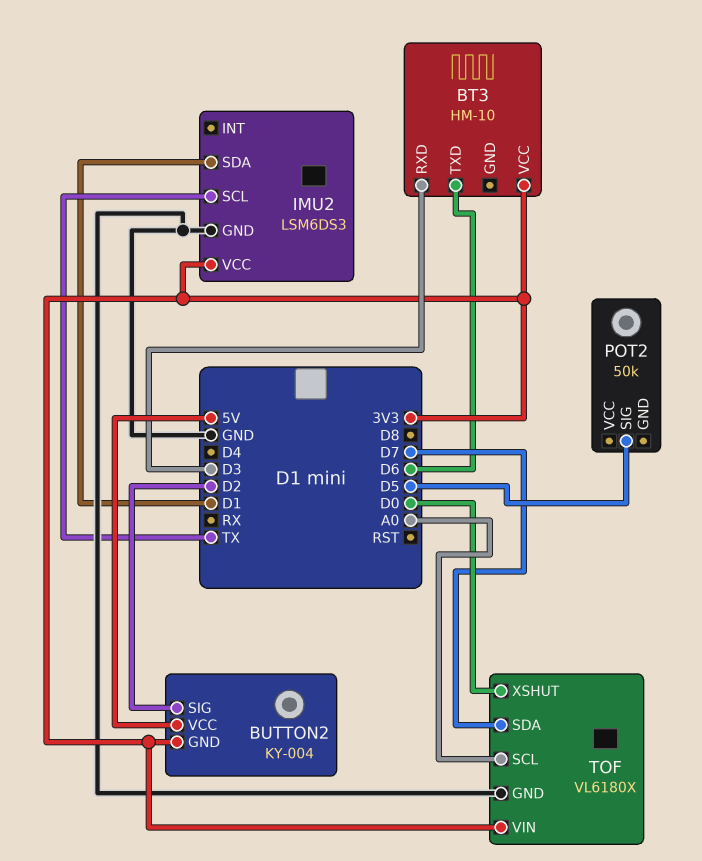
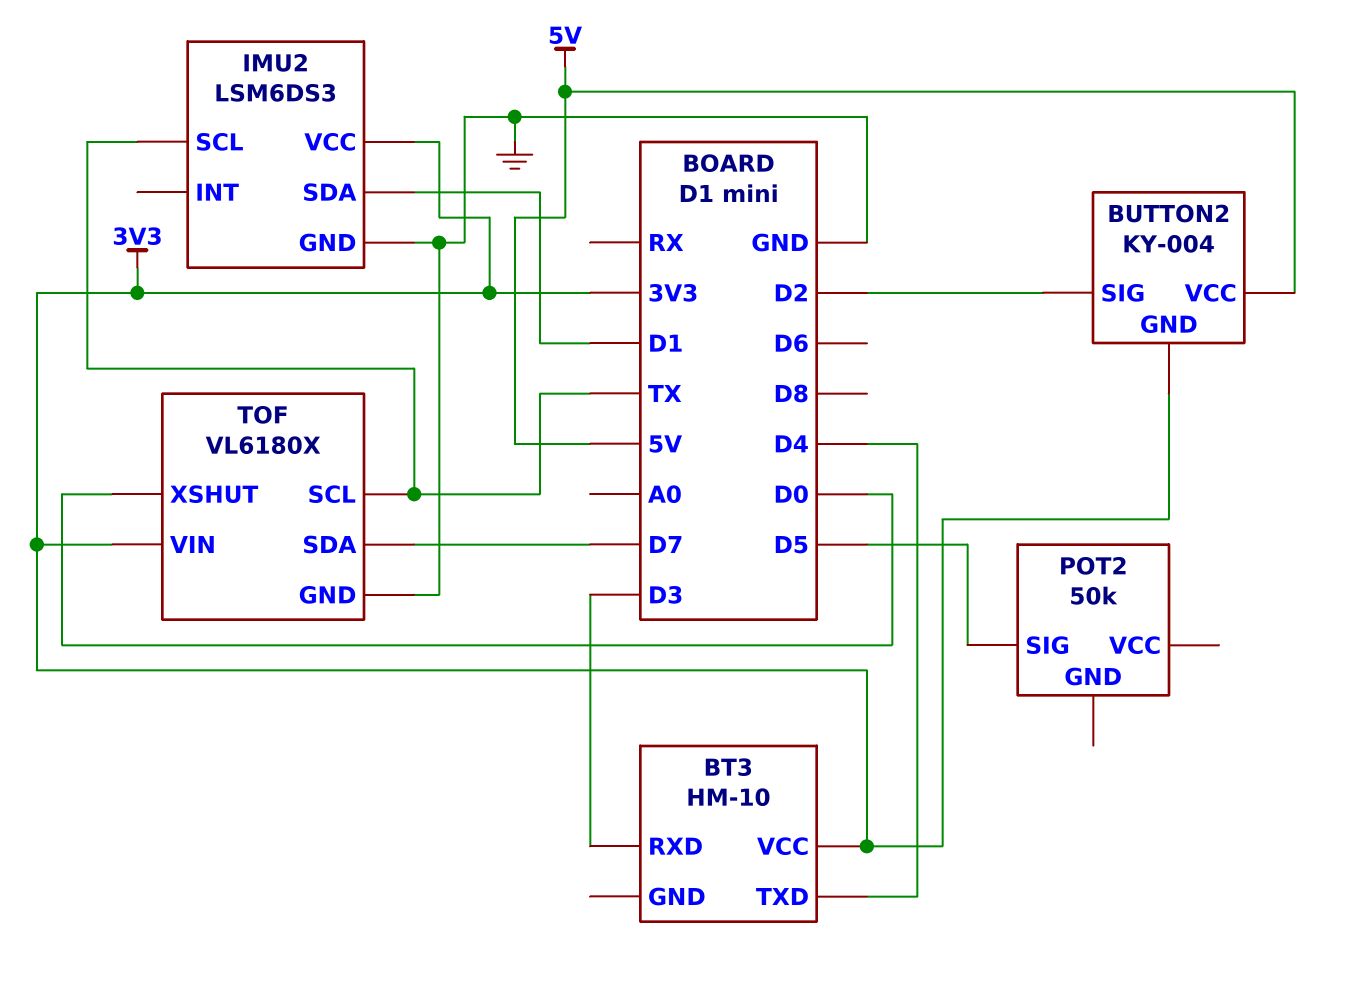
BT3 pin TXD: D6 -> D4
TOF pin SCL: A0 -> TX

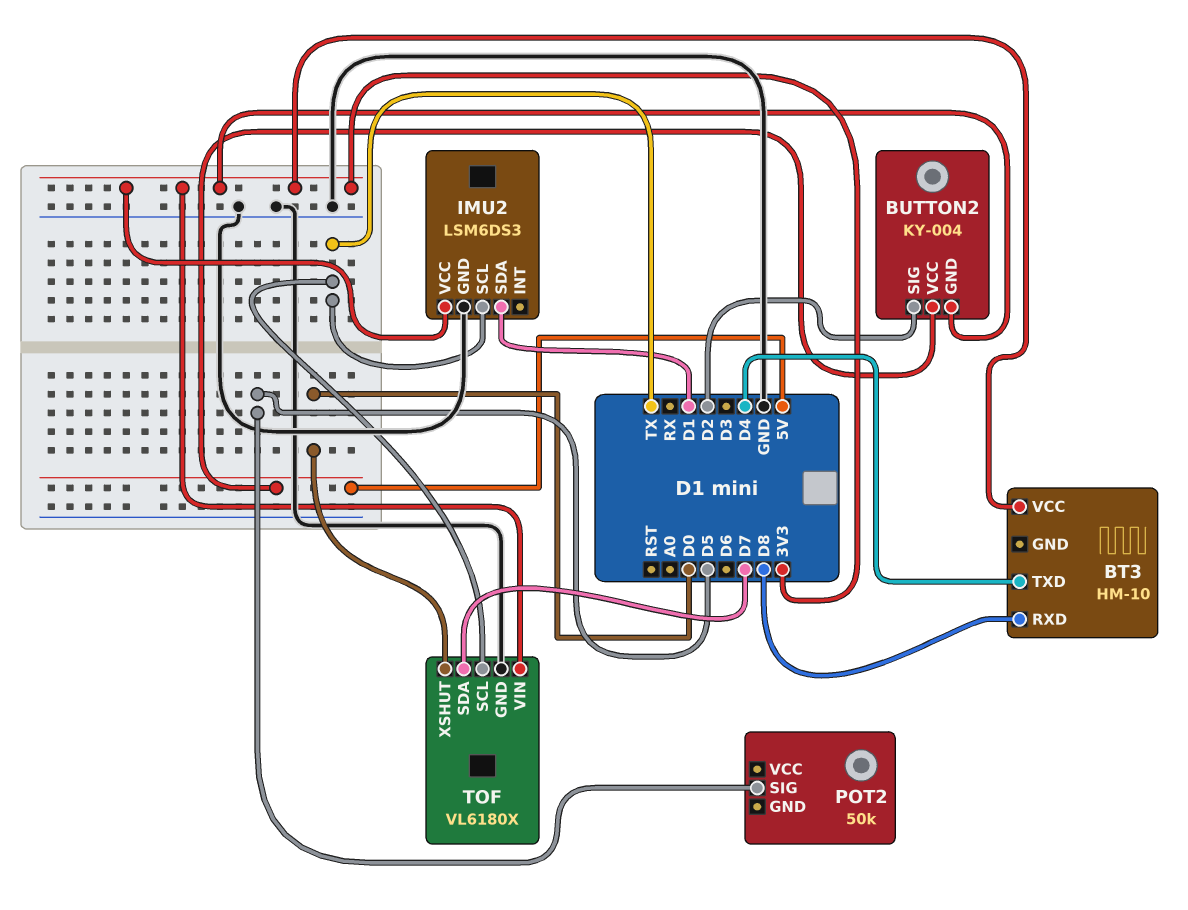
BT3 pin RXD: D3 -> D8

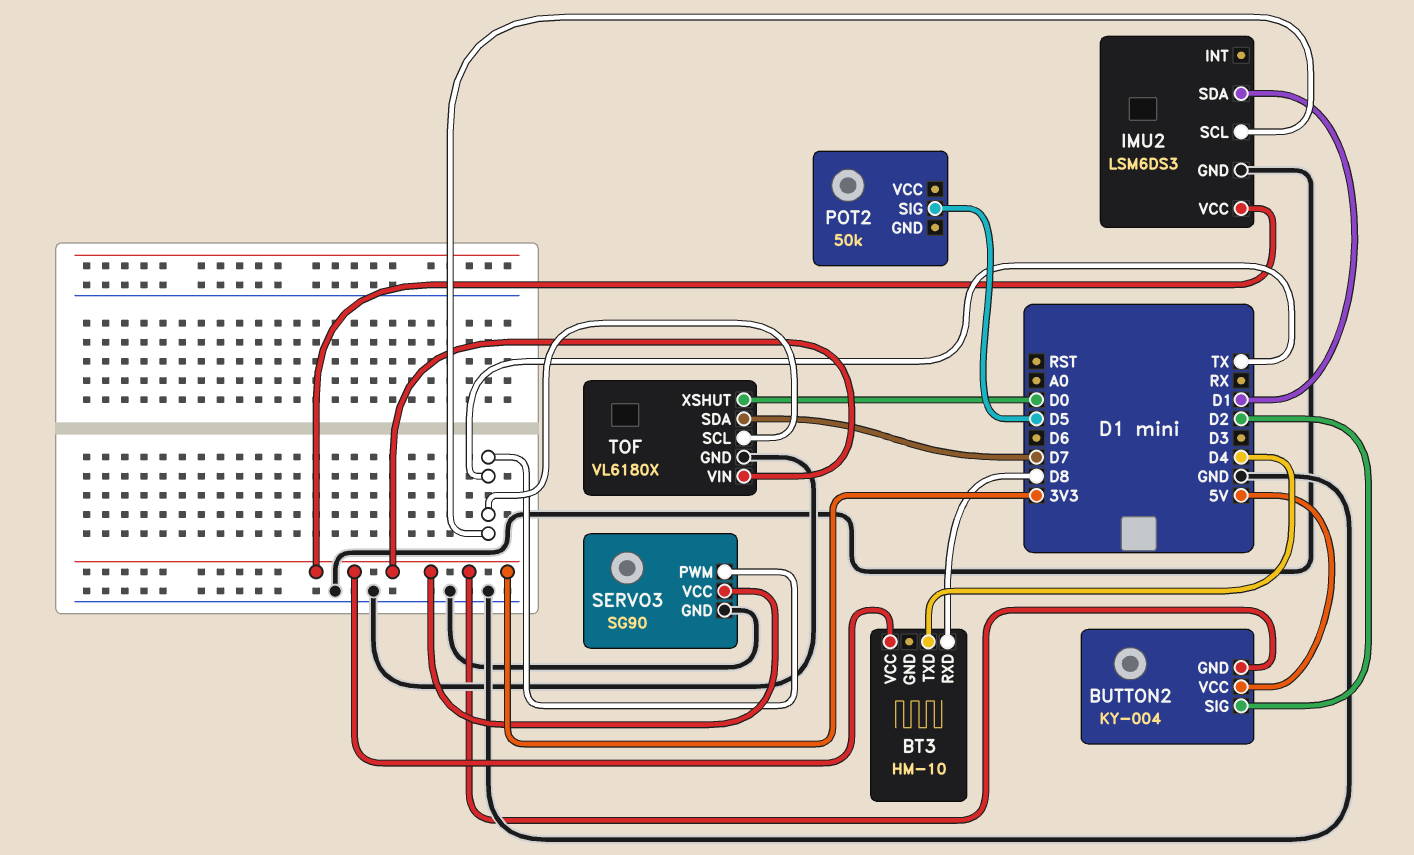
SERVO3: none -> SG90
SERVO3 pin GND: none -> GND
SERVO3 pin PWM: none -> TX
SERVO3 pin VCC: none -> 3V3

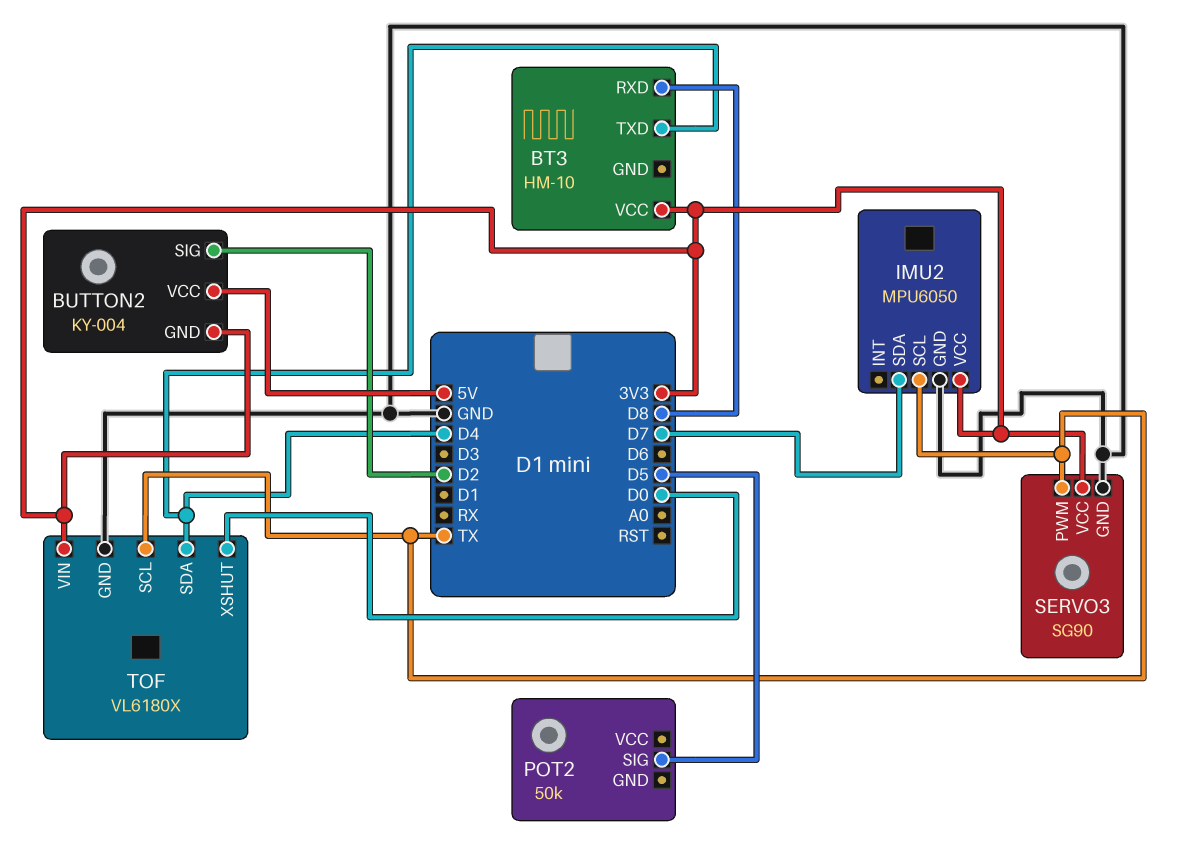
IMU2: LSM6DS3 -> MPU6050
IMU2 pin SDA: D1 -> D7
TOF pin SDA: D7 -> D4

